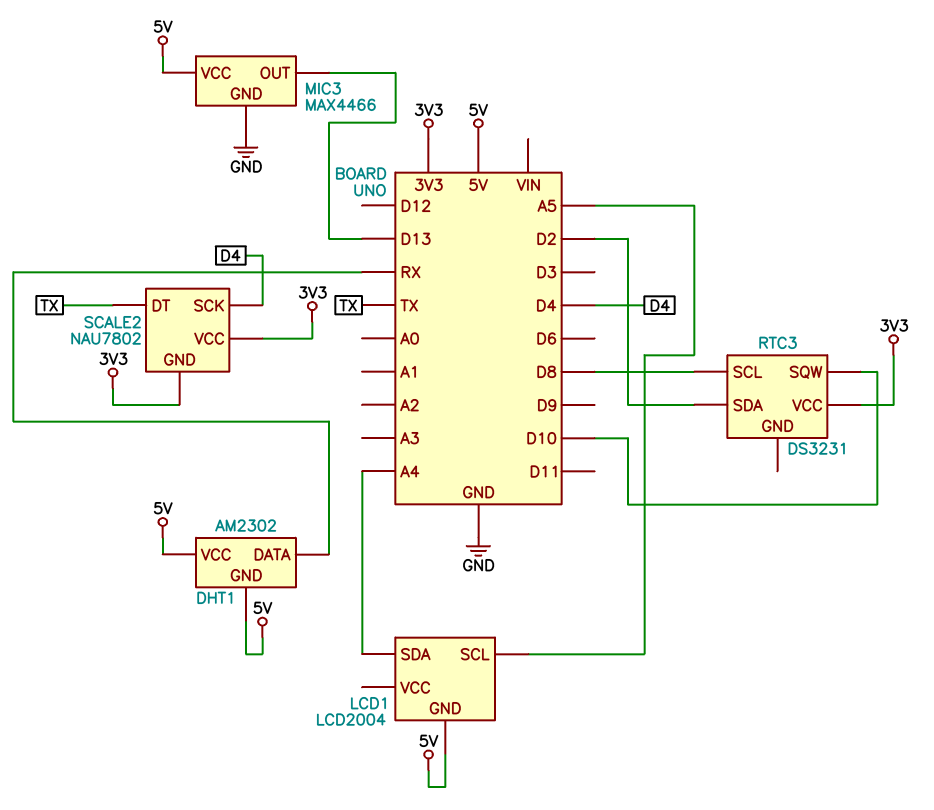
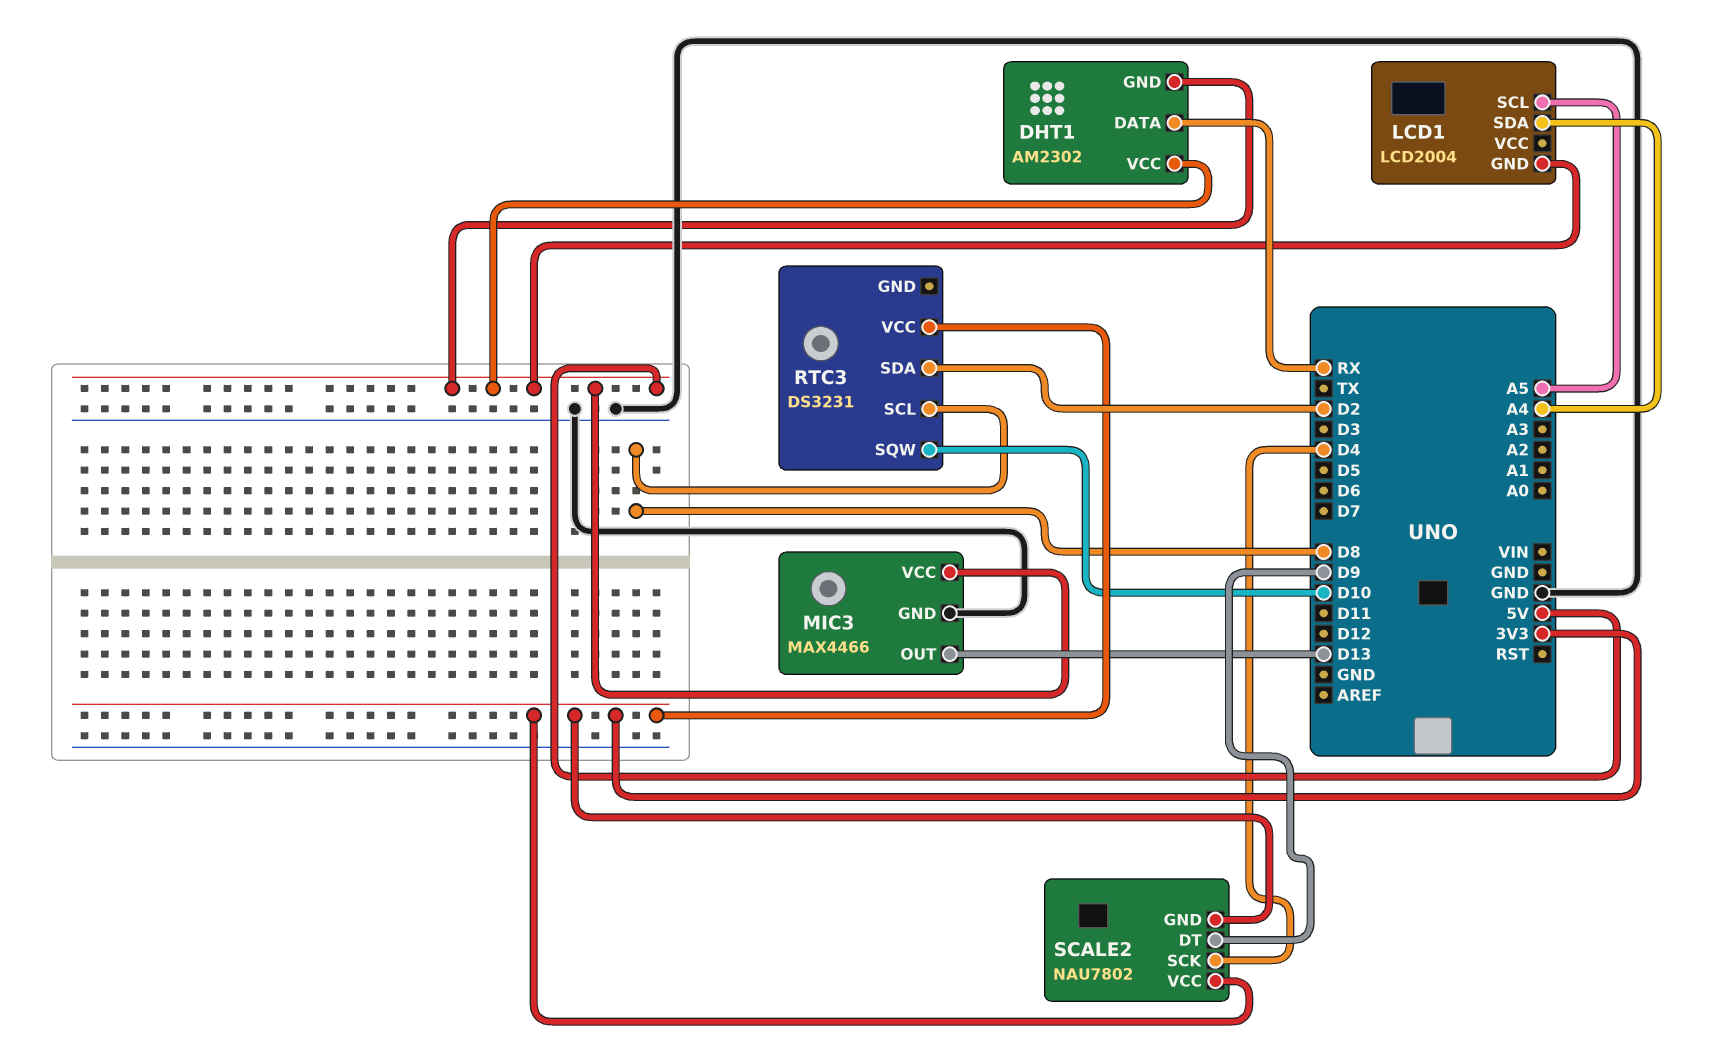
SCALE2 pin DT: TX -> D9

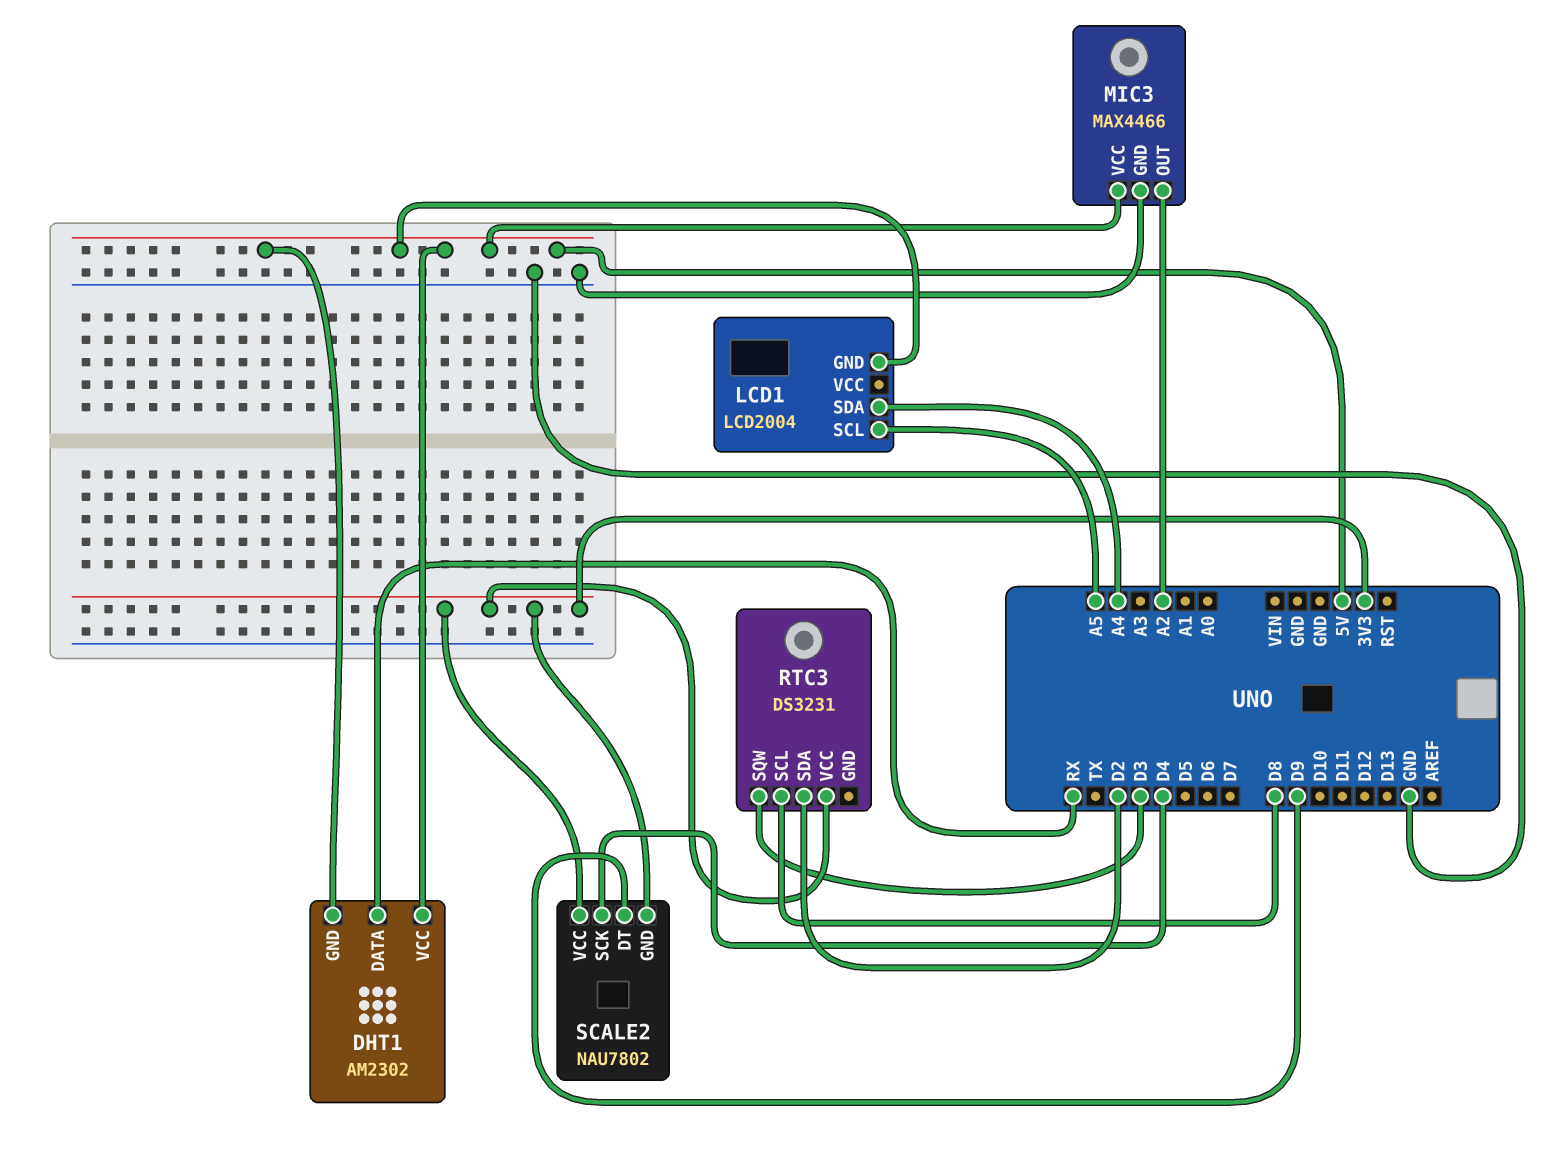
MIC3 pin OUT: D13 -> A2
RTC3 pin SQW: D10 -> D3

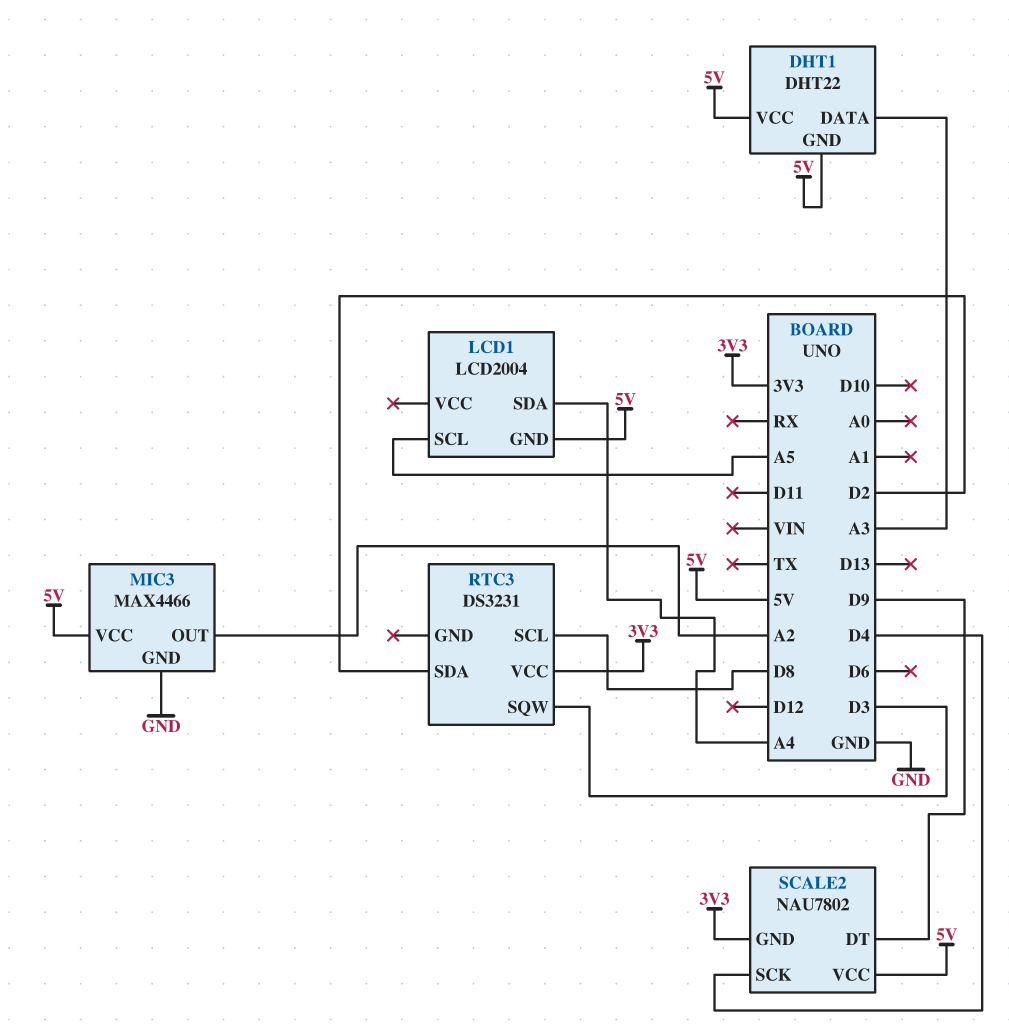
DHT1: AM2302 -> DHT22
DHT1 pin DATA: RX -> A3
SCALE2 pin VCC: 3V3 -> 5V

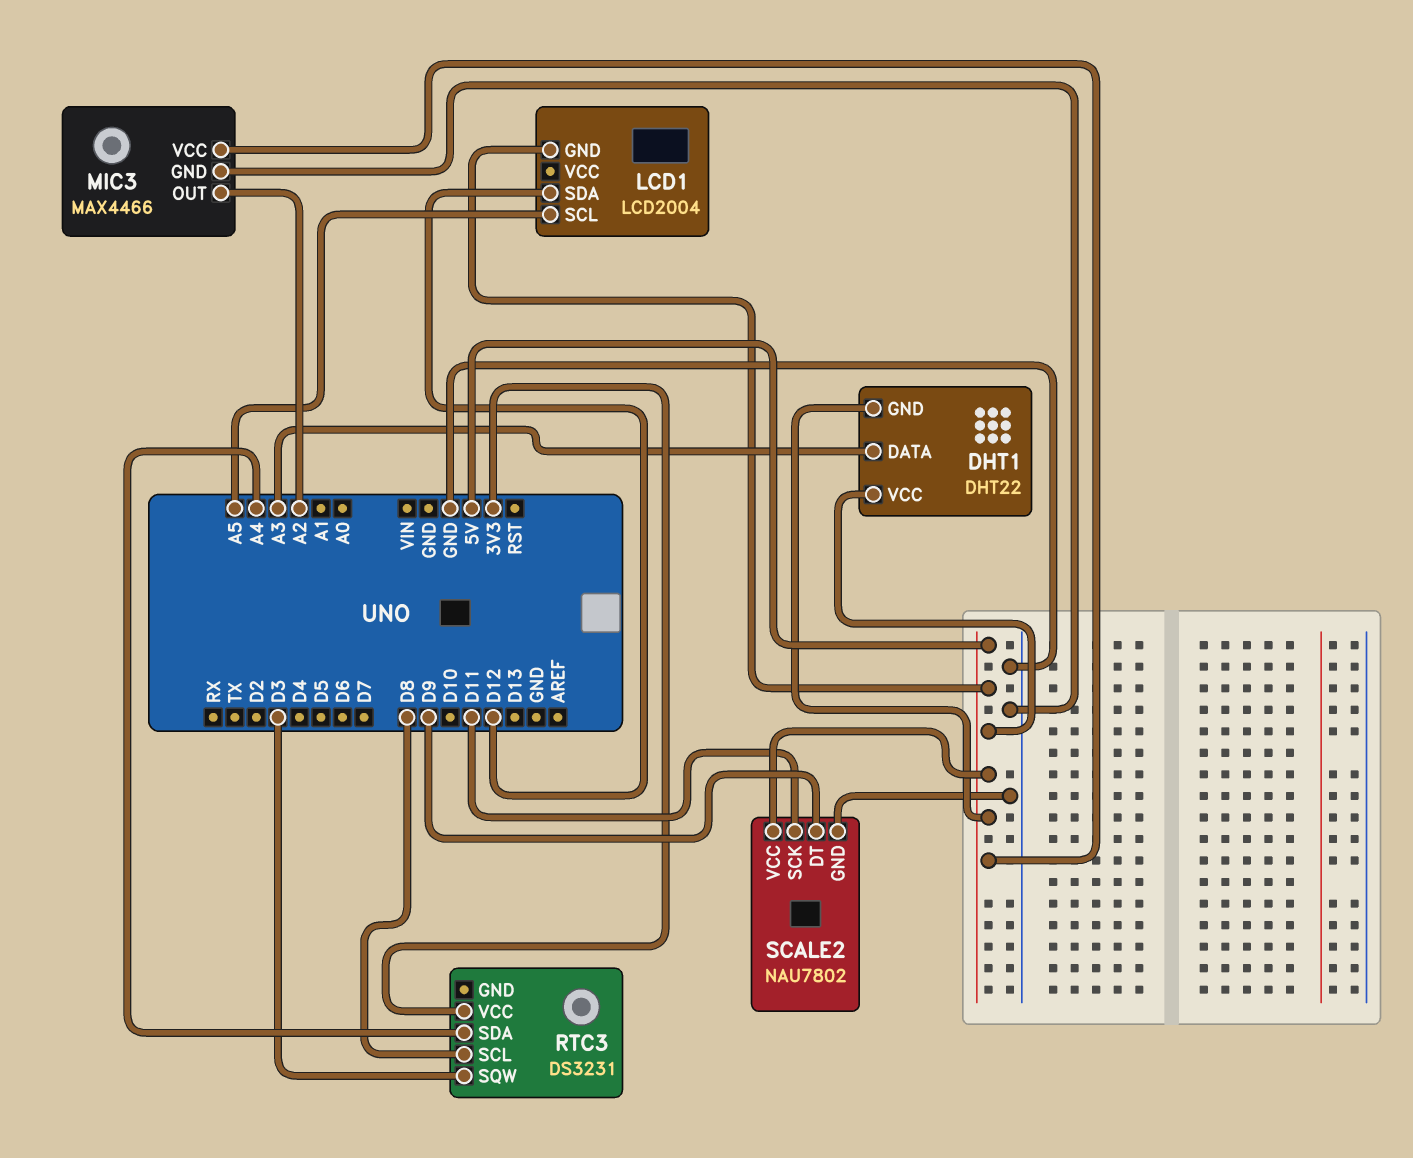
LCD1 pin SDA: A4 -> D12
RTC3 pin SDA: D2 -> A4
SCALE2 pin GND: 3V3 -> GND
SCALE2 pin SCK: D4 -> D11

